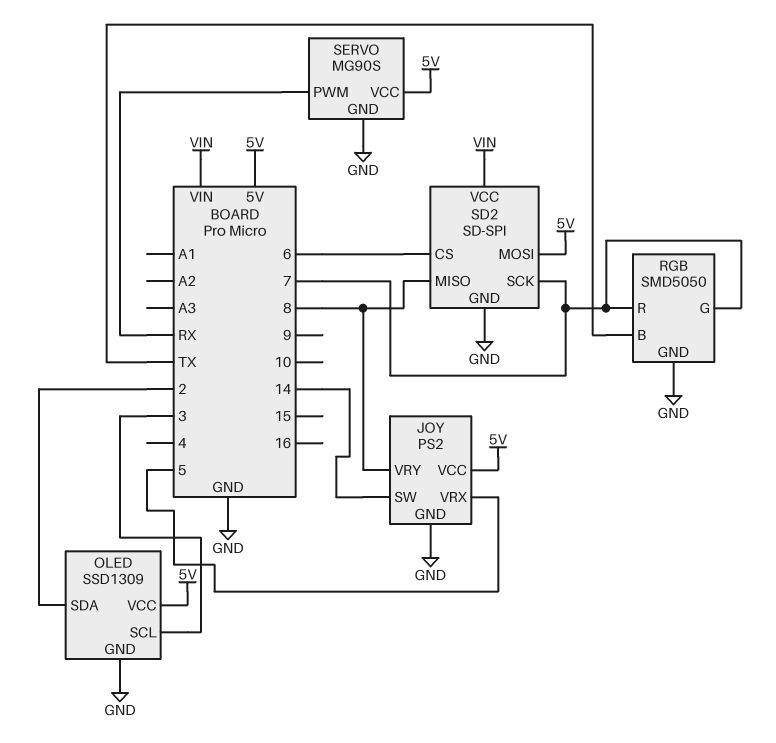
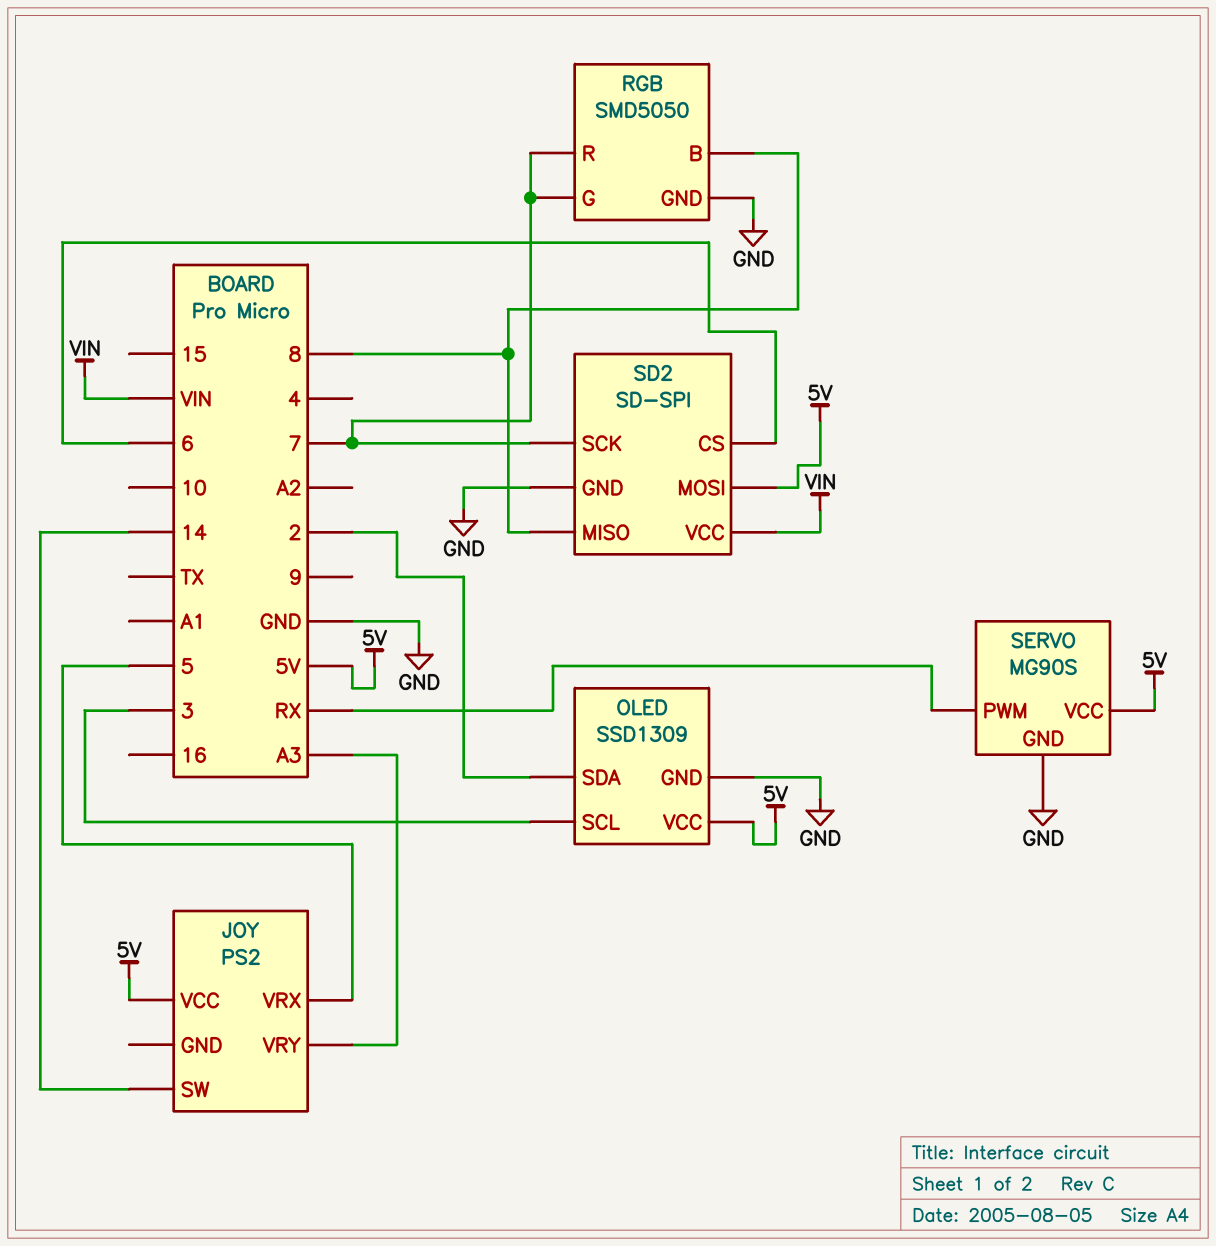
JOY pin GND: GND -> none
JOY pin VRY: 8 -> A3
RGB pin B: TX -> 8

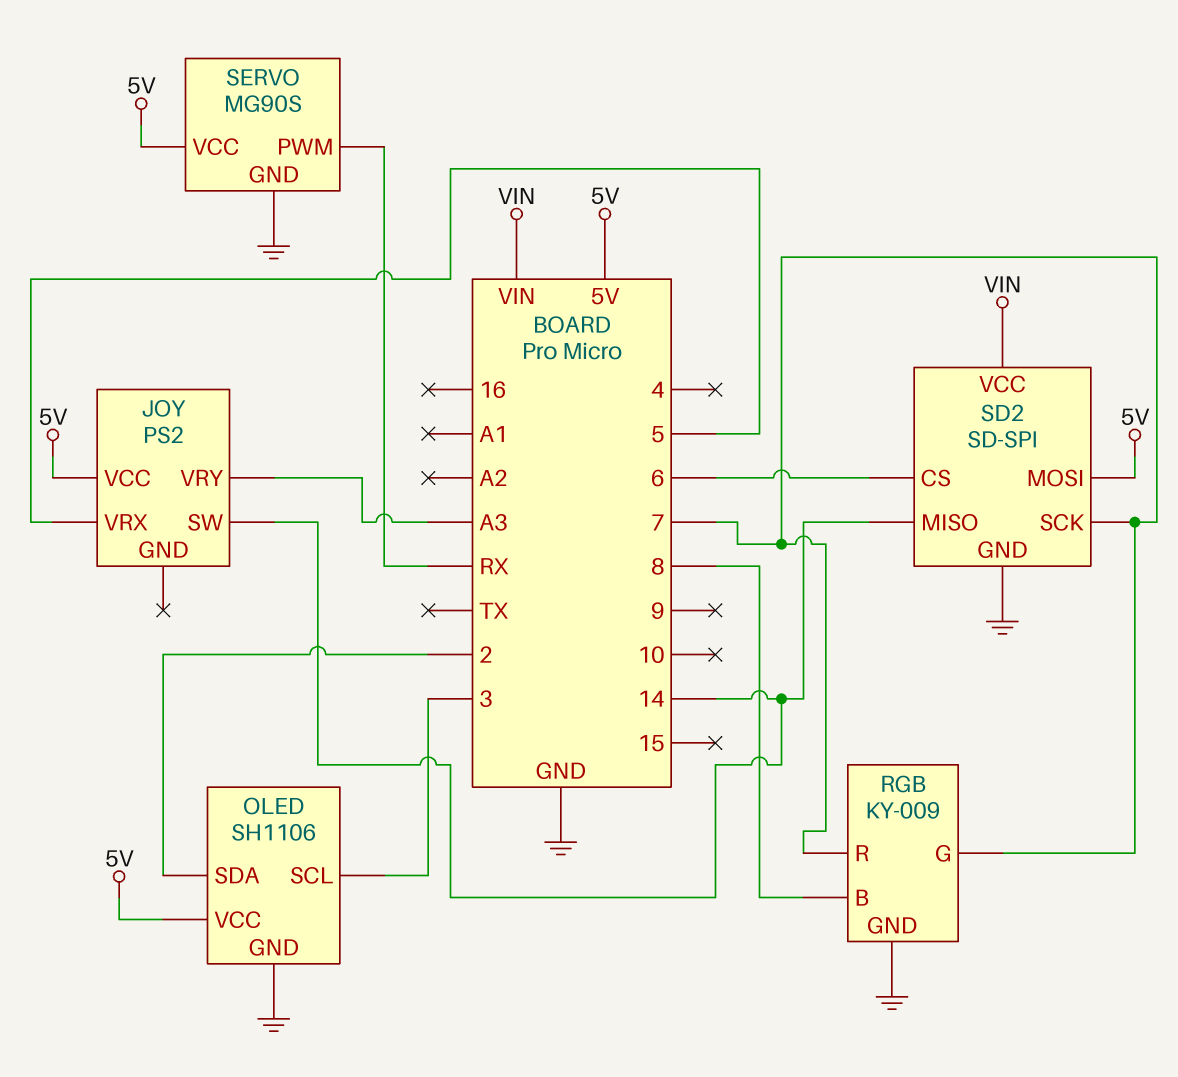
OLED: SSD1309 -> SH1106
RGB: SMD5050 -> KY-009
SD2 pin MISO: 8 -> 14

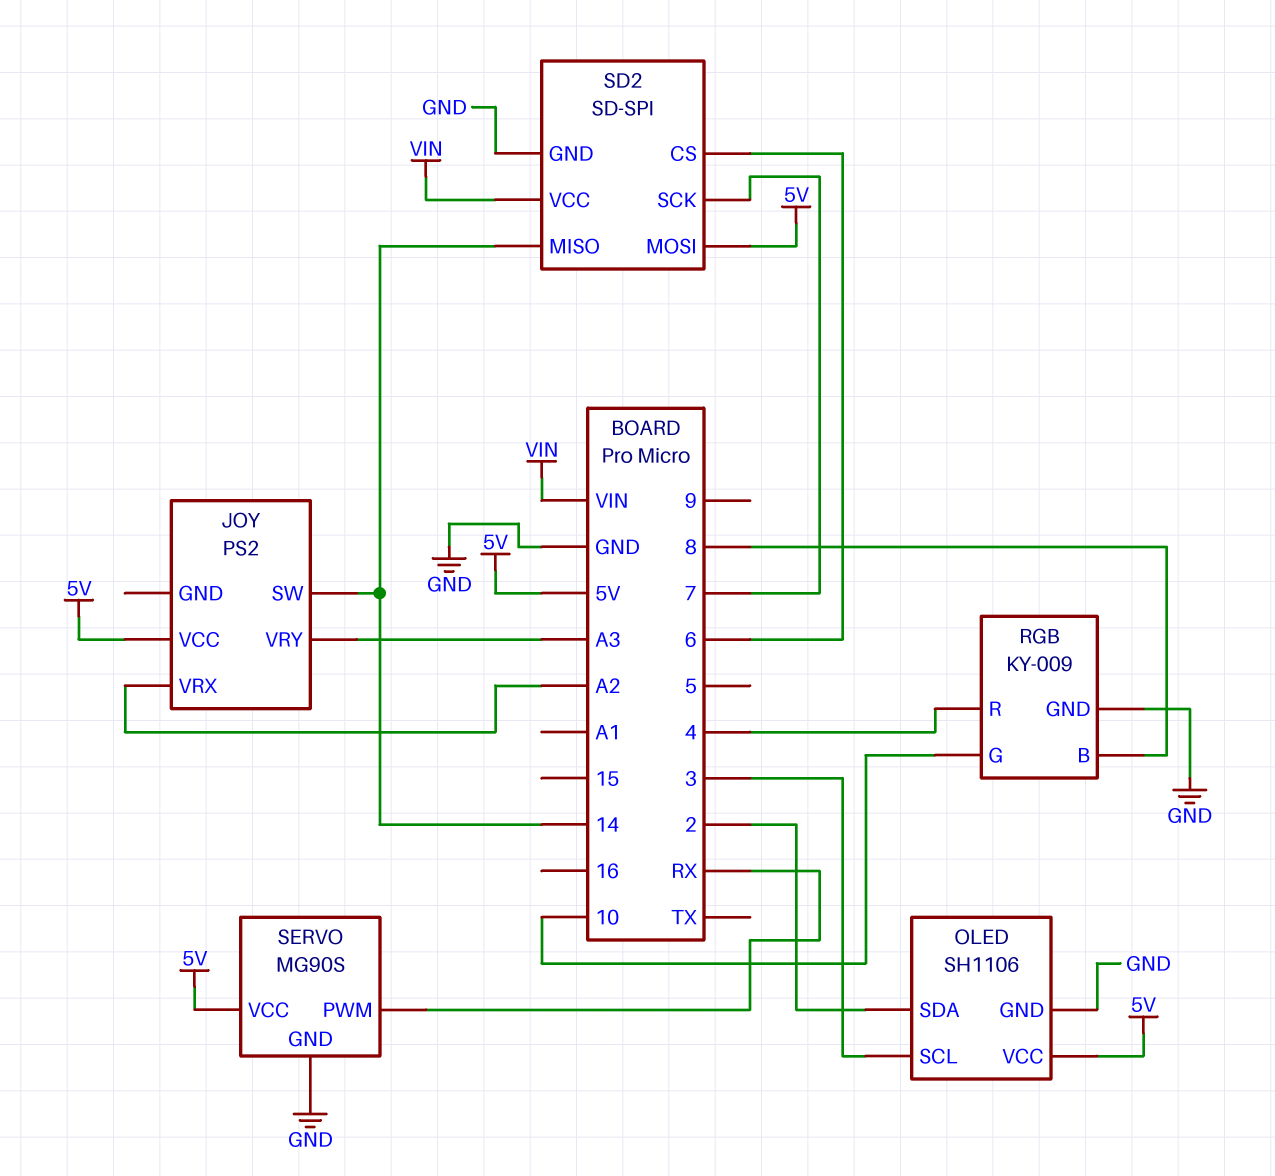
JOY pin VRX: 5 -> A2
RGB pin G: 7 -> 10
RGB pin R: 7 -> 4

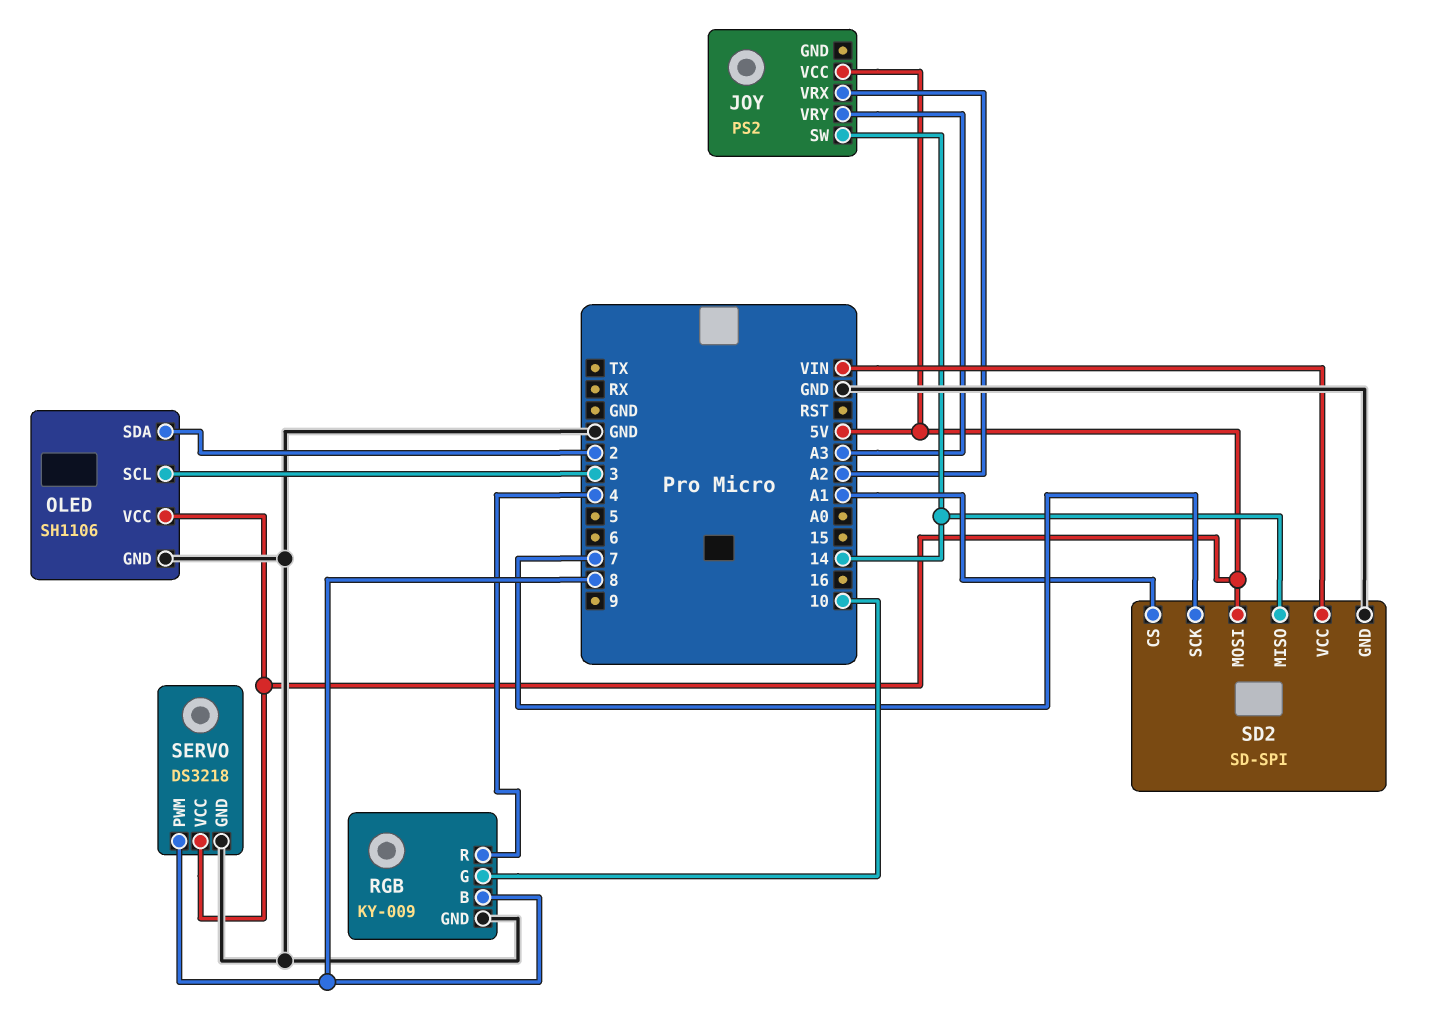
SD2 pin CS: 6 -> A1
SERVO: MG90S -> DS3218
SERVO pin PWM: RX -> 8

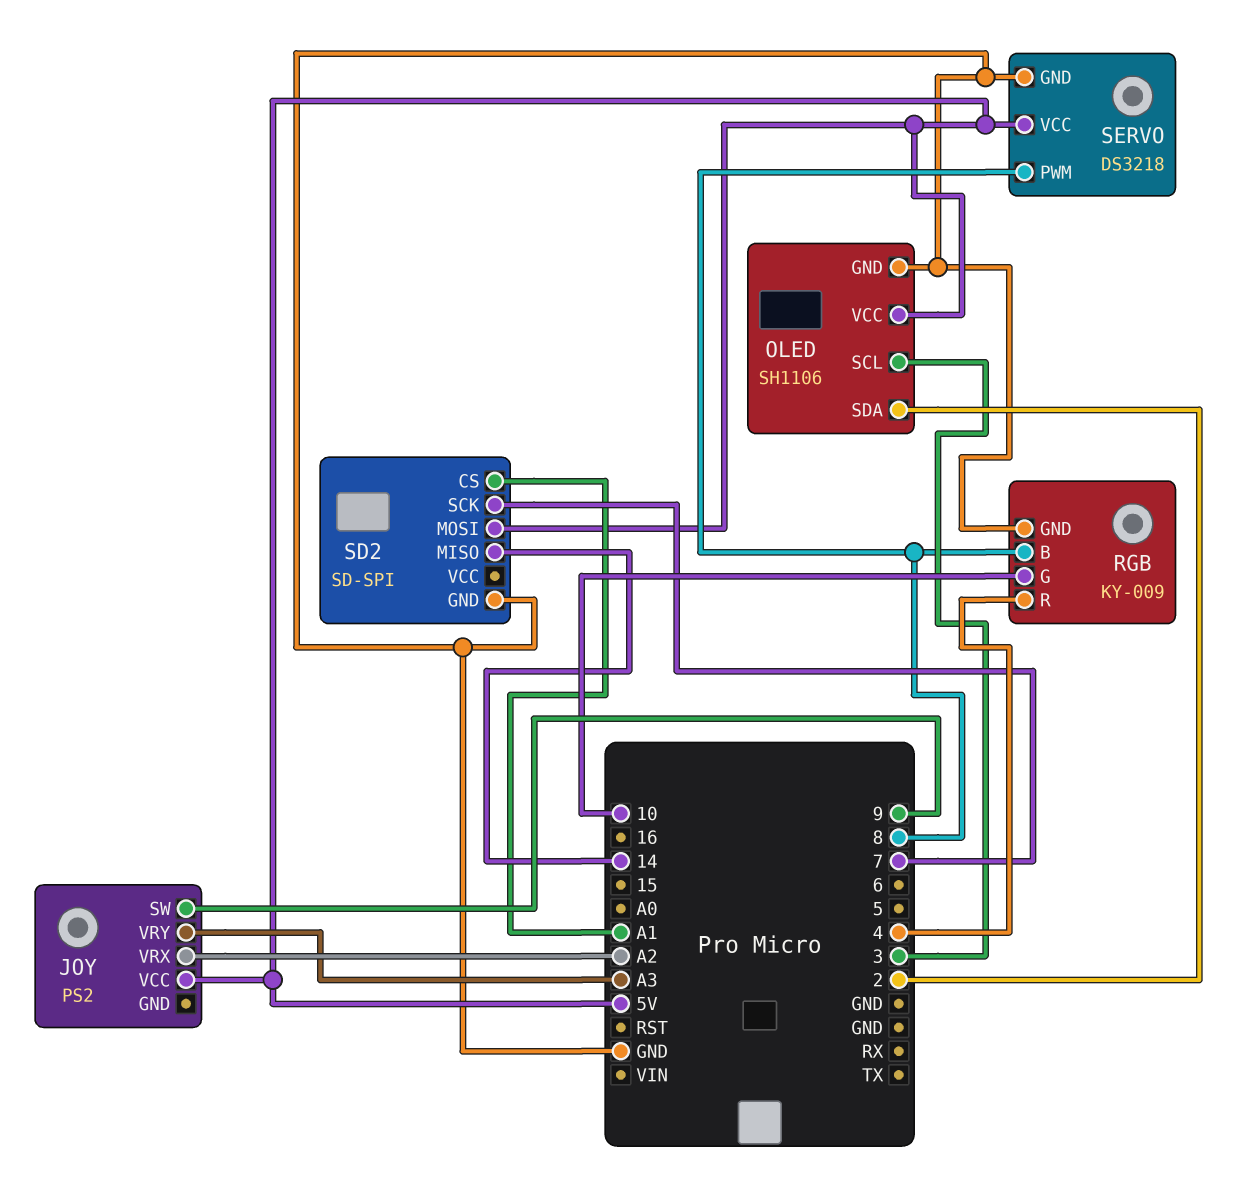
JOY pin SW: 14 -> 9
SD2 pin VCC: VIN -> none

